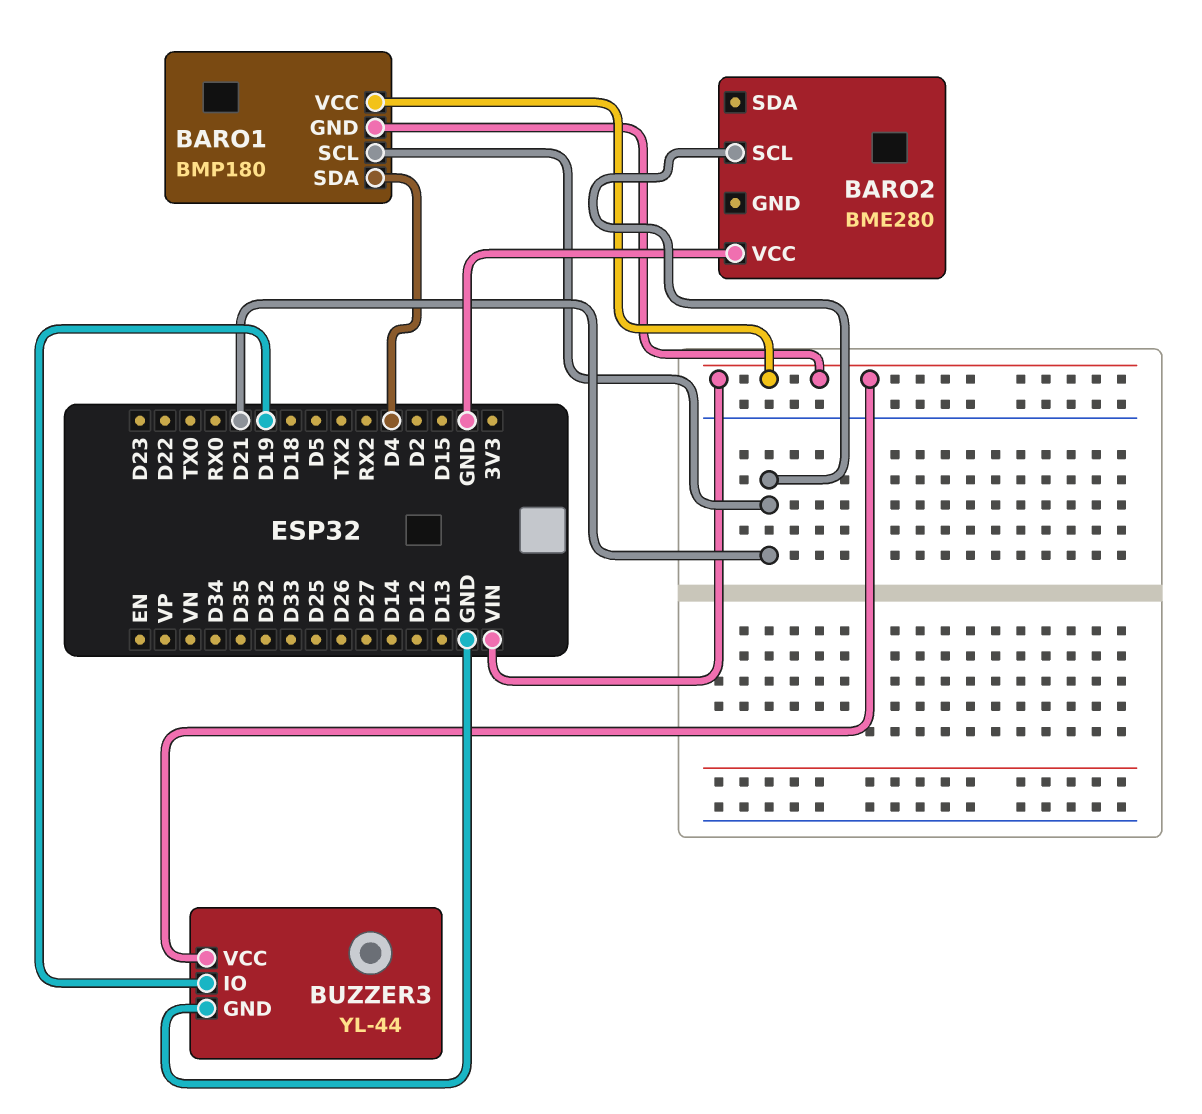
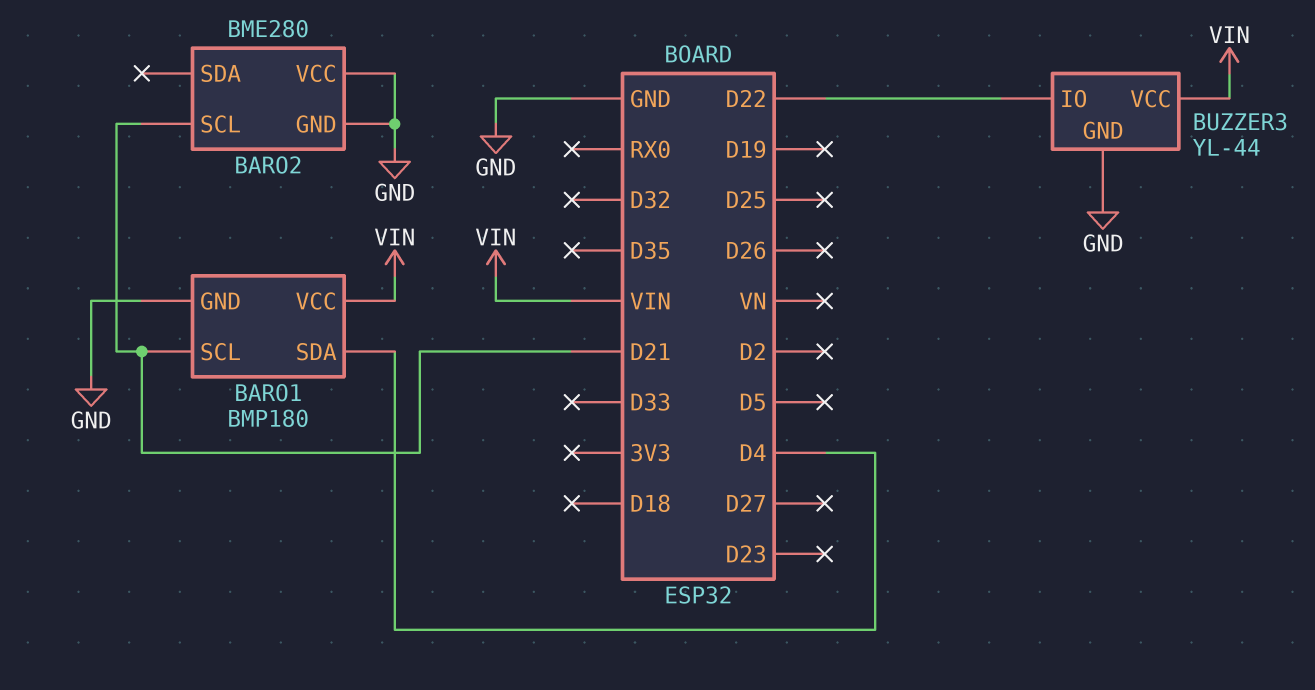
BARO1 pin GND: VIN -> GND
BARO2 pin GND: none -> GND
BUZZER3 pin IO: D19 -> D22

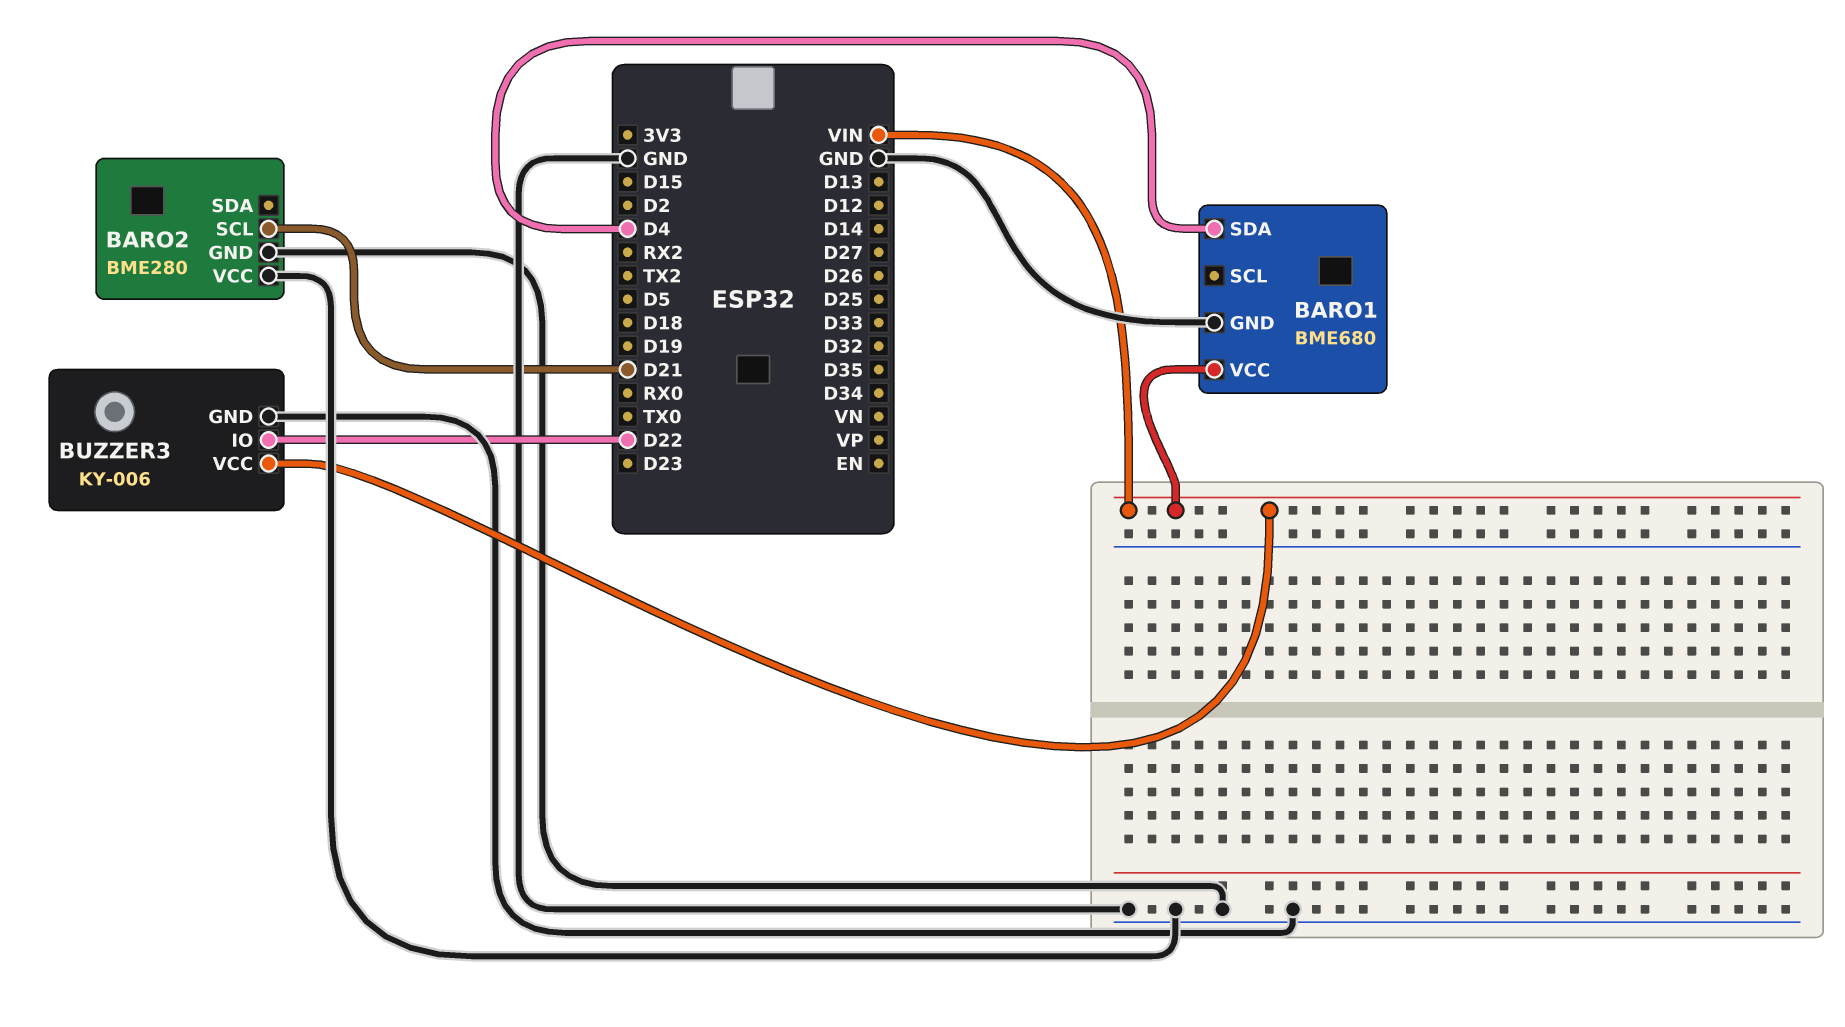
BARO1: BMP180 -> BME680
BARO1 pin SCL: D21 -> none
BUZZER3: YL-44 -> KY-006

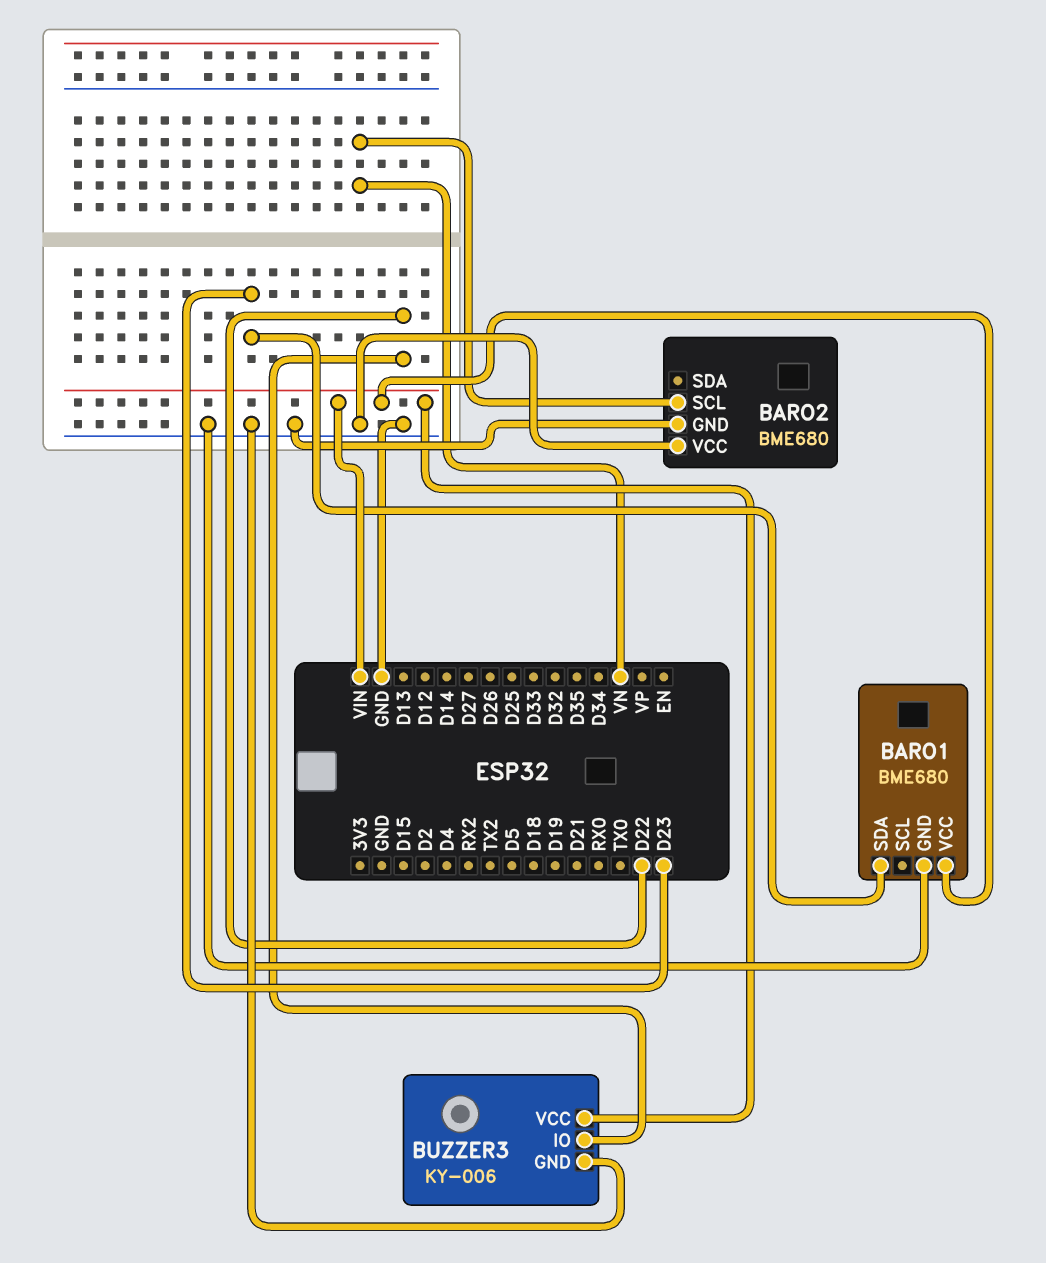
BARO1 pin SDA: D4 -> D23
BARO2: BME280 -> BME680
BARO2 pin SCL: D21 -> VN

